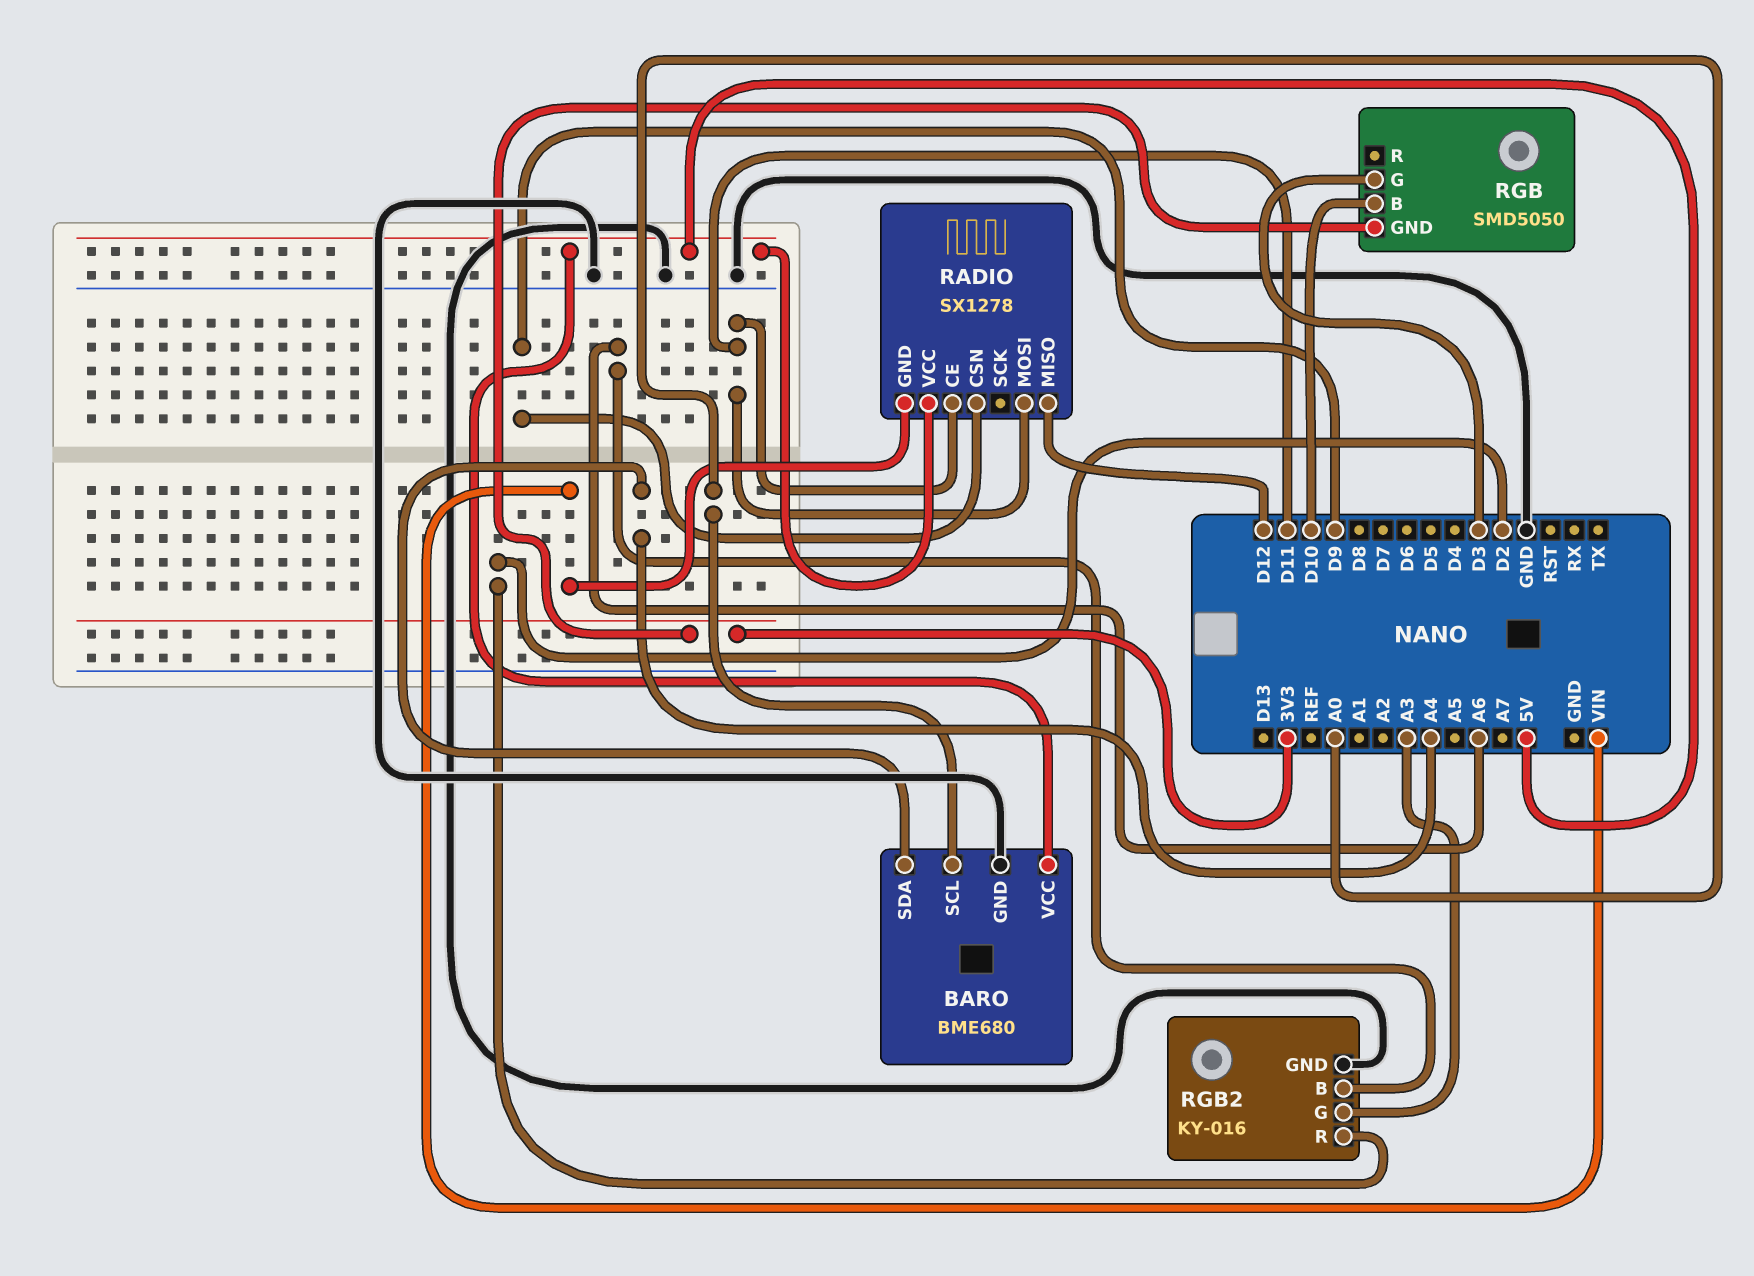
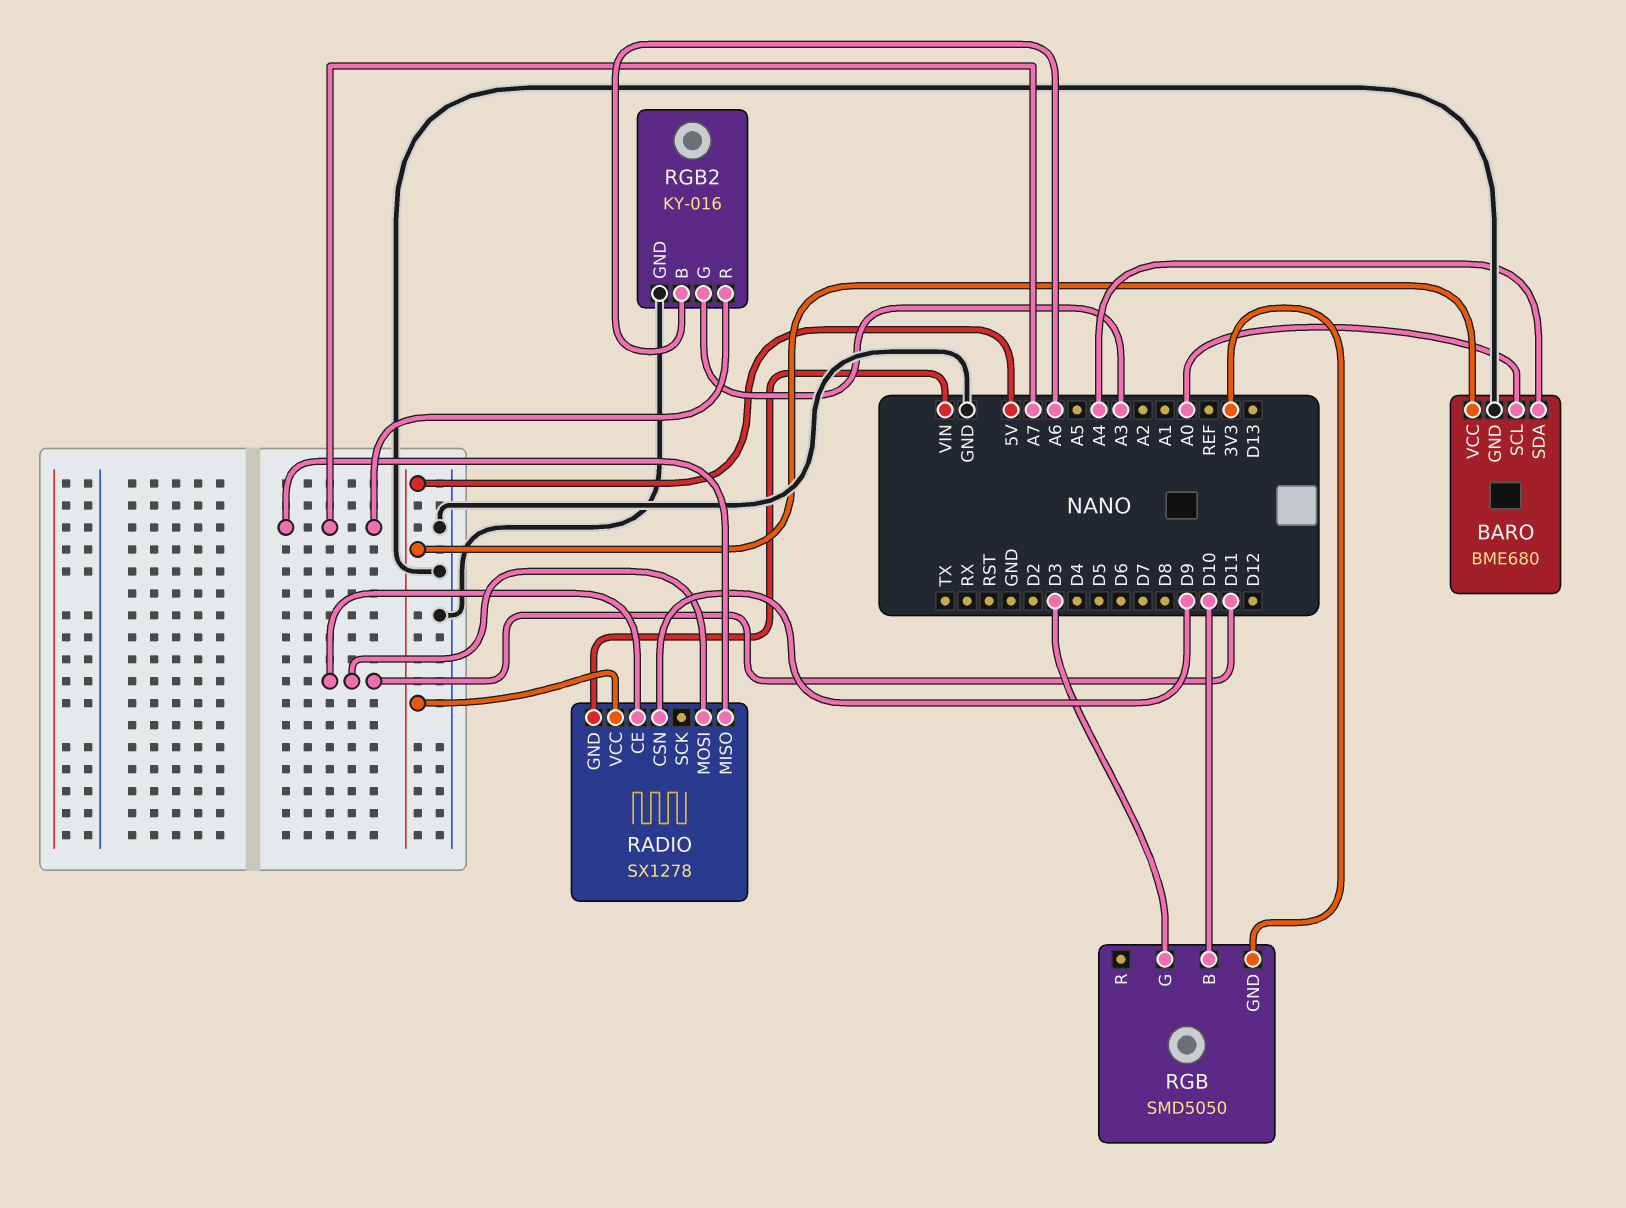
RADIO pin MISO: D12 -> A7
RGB2 pin R: D2 -> A7

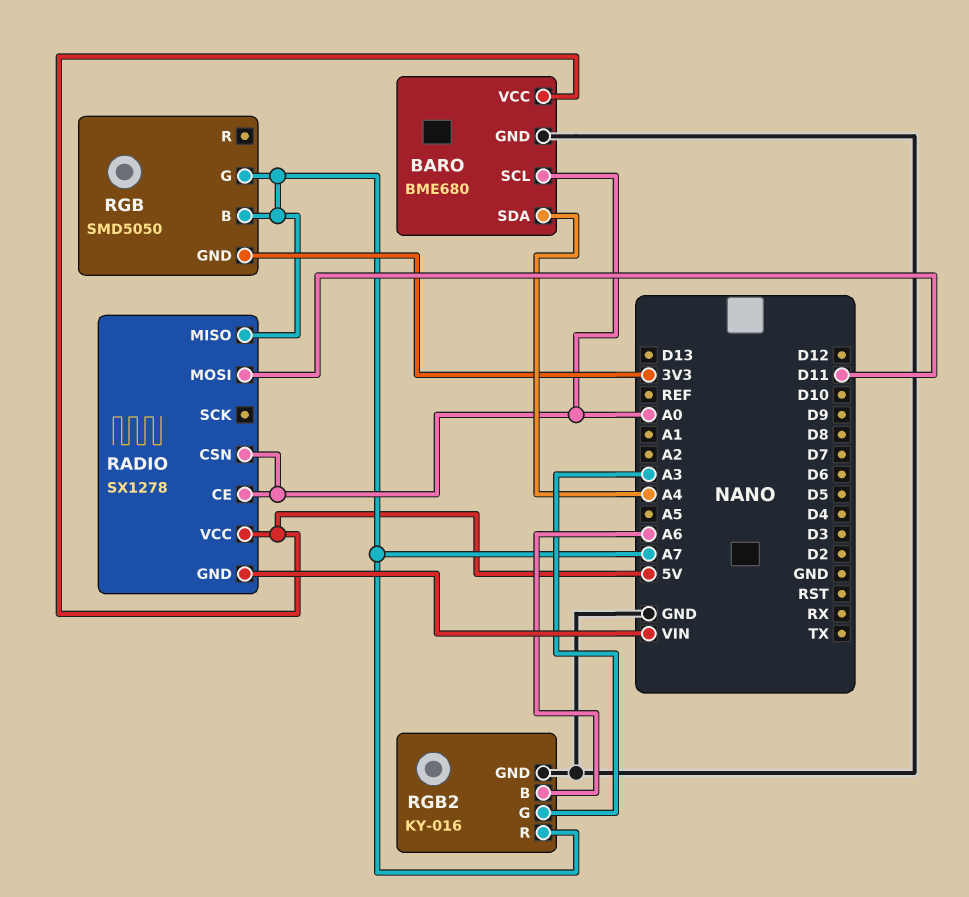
RADIO pin CE: D11 -> A0
RADIO pin CSN: D9 -> A0
RGB pin B: D10 -> A7
RGB pin G: D3 -> A7

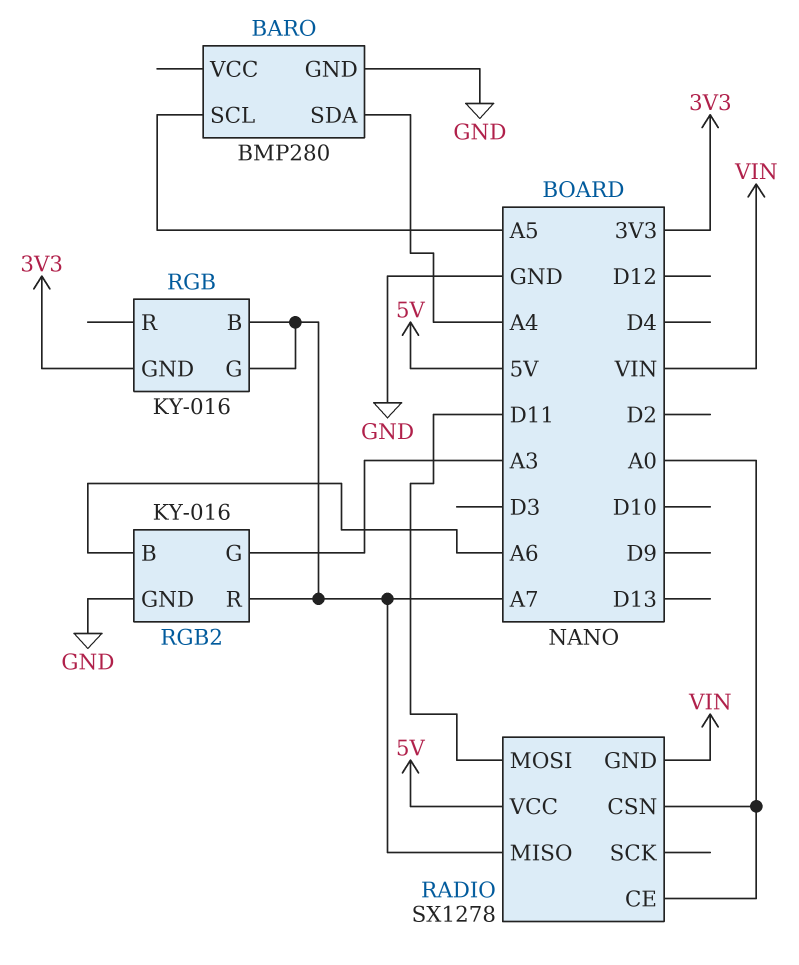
BARO: BME680 -> BMP280
BARO pin SCL: A0 -> A5
BARO pin VCC: 5V -> none
RGB: SMD5050 -> KY-016

